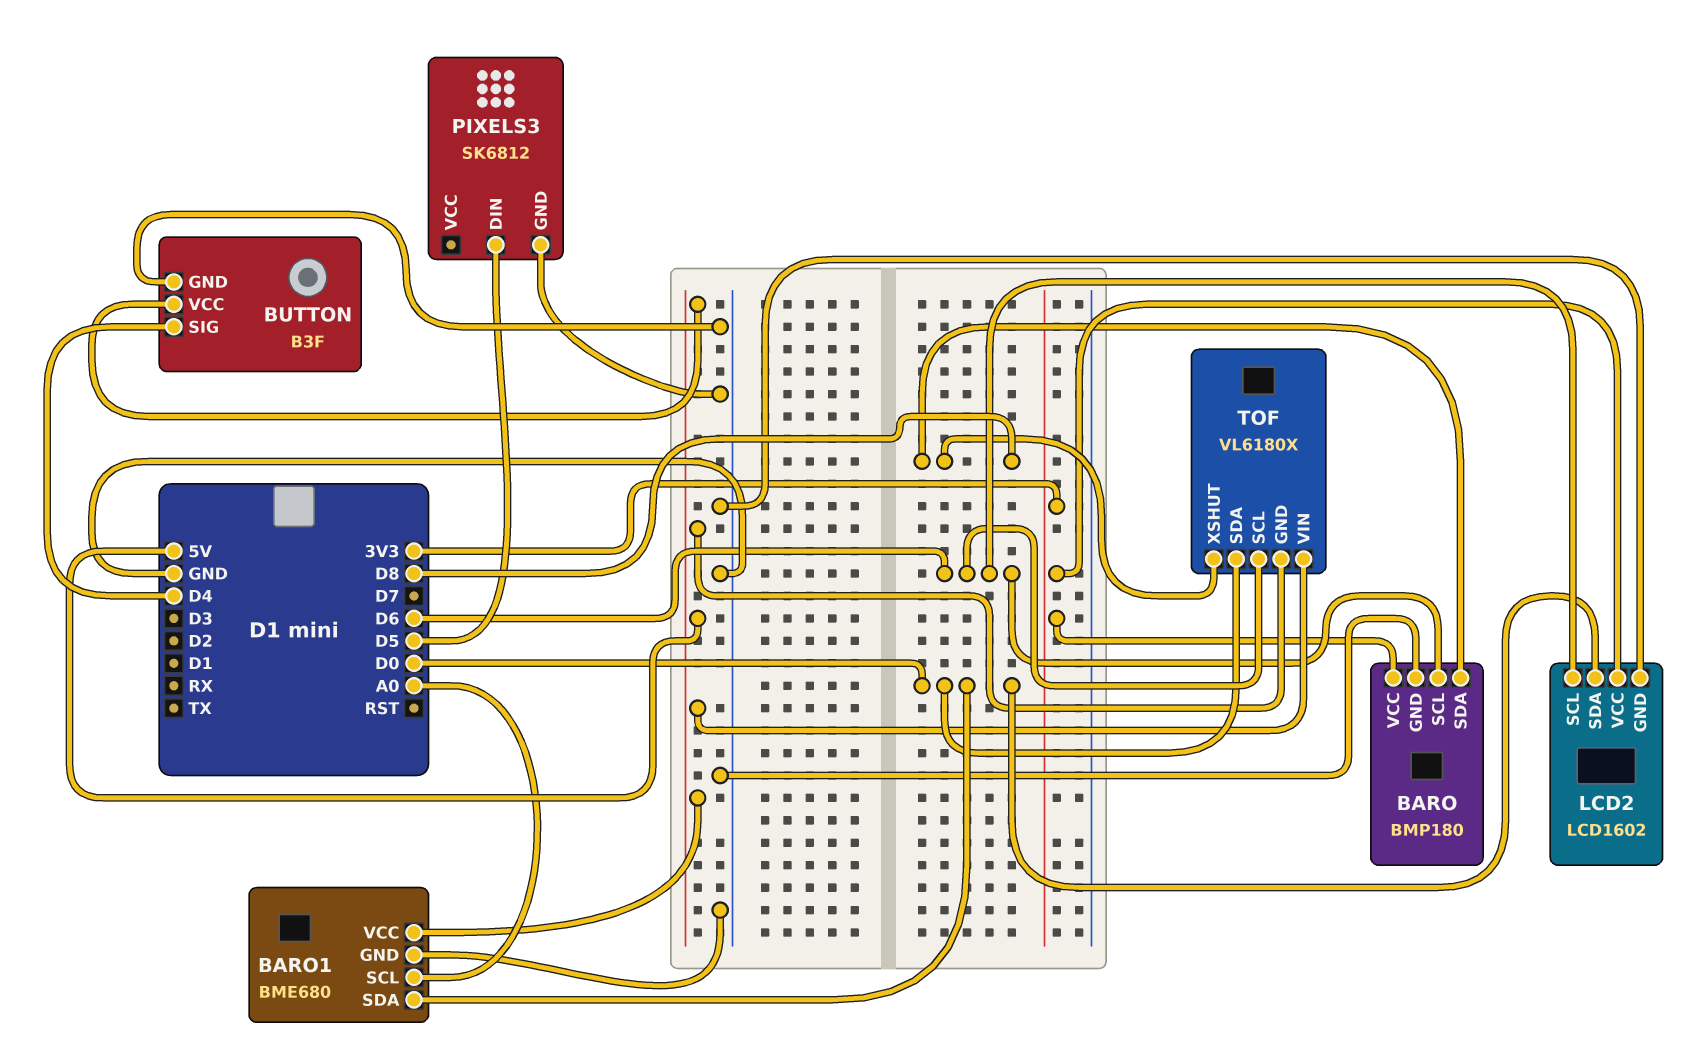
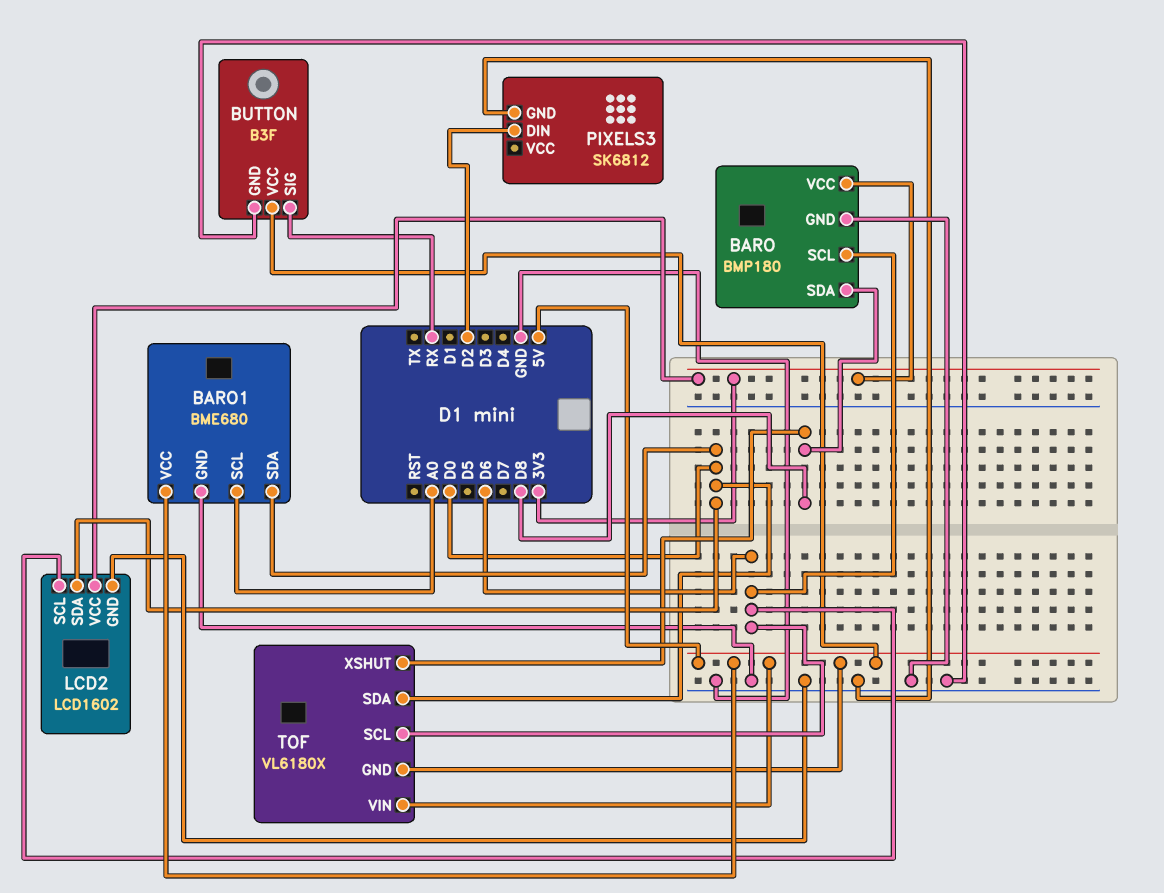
BUTTON pin SIG: D4 -> RX
PIXELS3 pin DIN: D5 -> D2

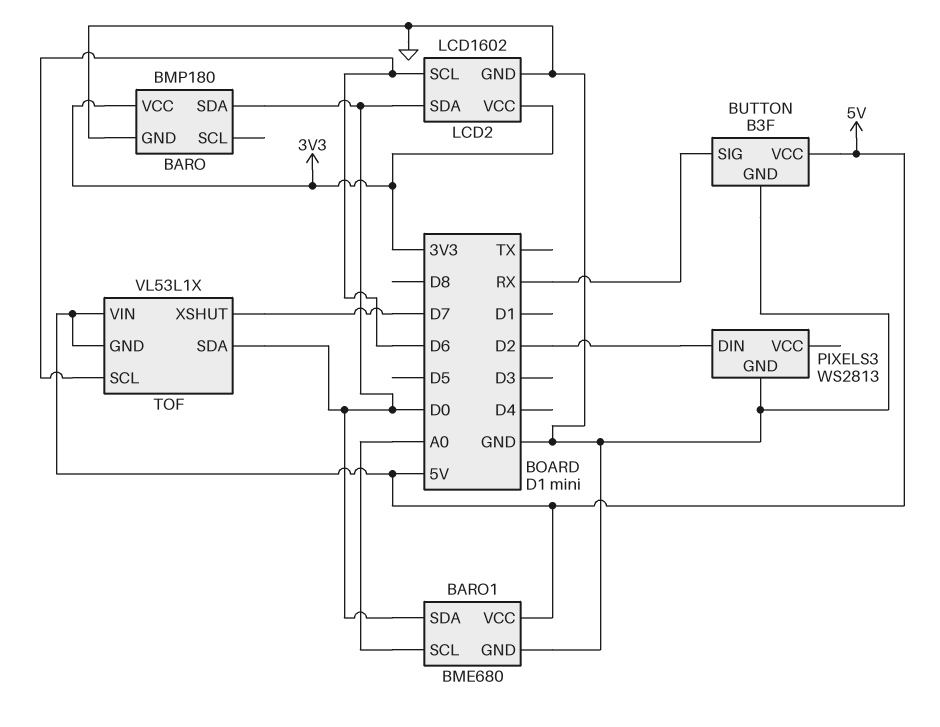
BARO pin SCL: D6 -> none
BARO pin SDA: D8 -> D0
PIXELS3: SK6812 -> WS2813
TOF: VL6180X -> VL53L1X
TOF pin XSHUT: D8 -> D7

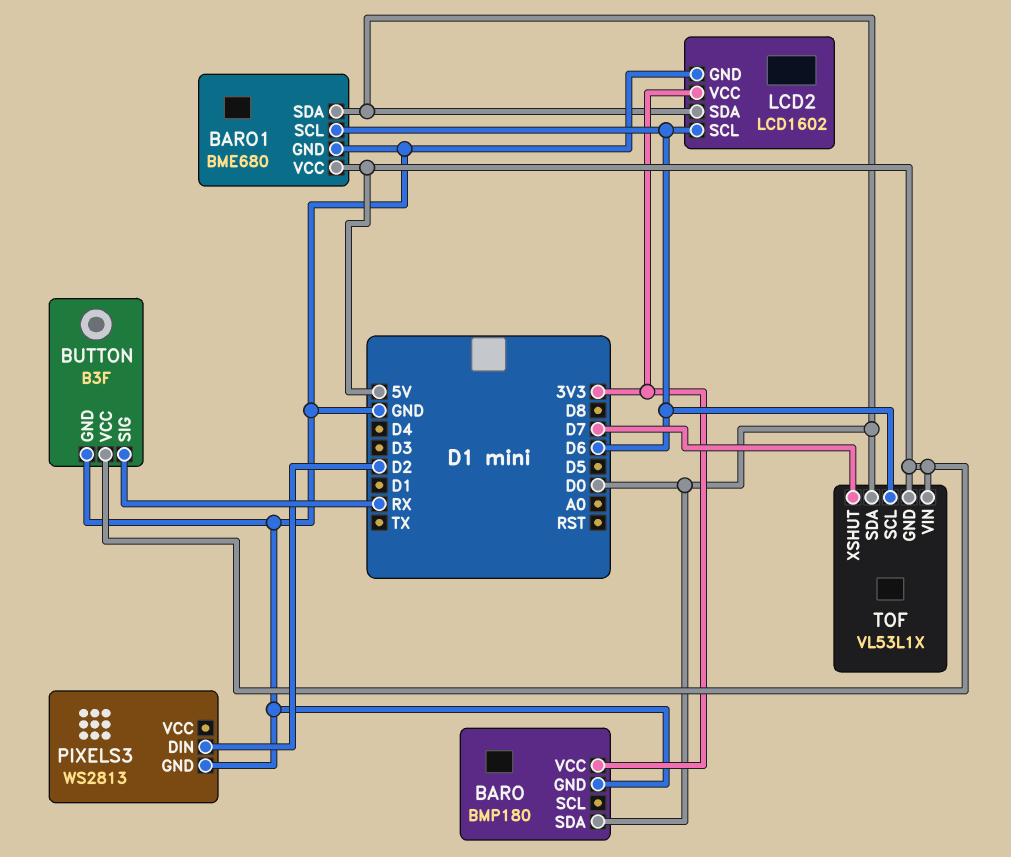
BARO1 pin SCL: A0 -> D6

